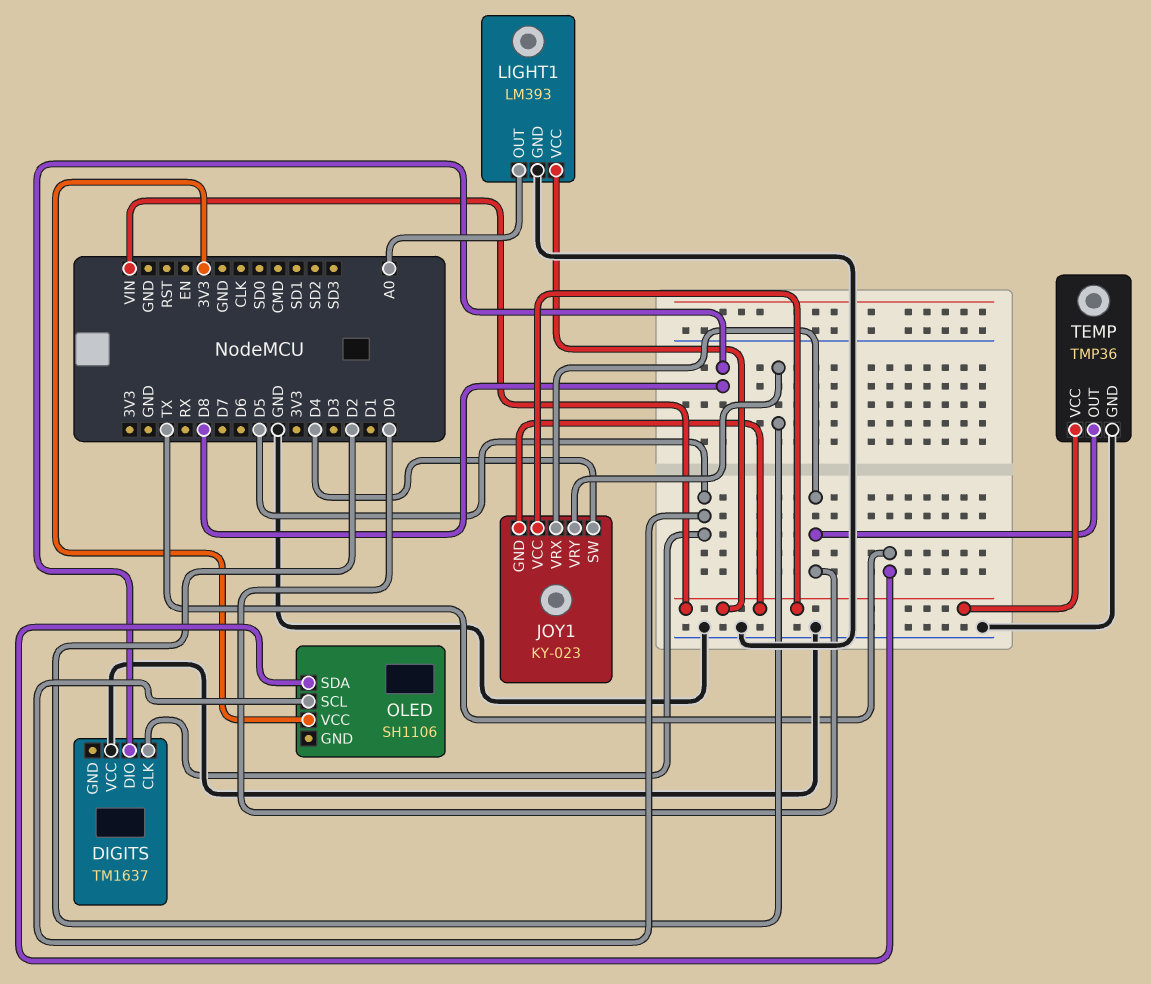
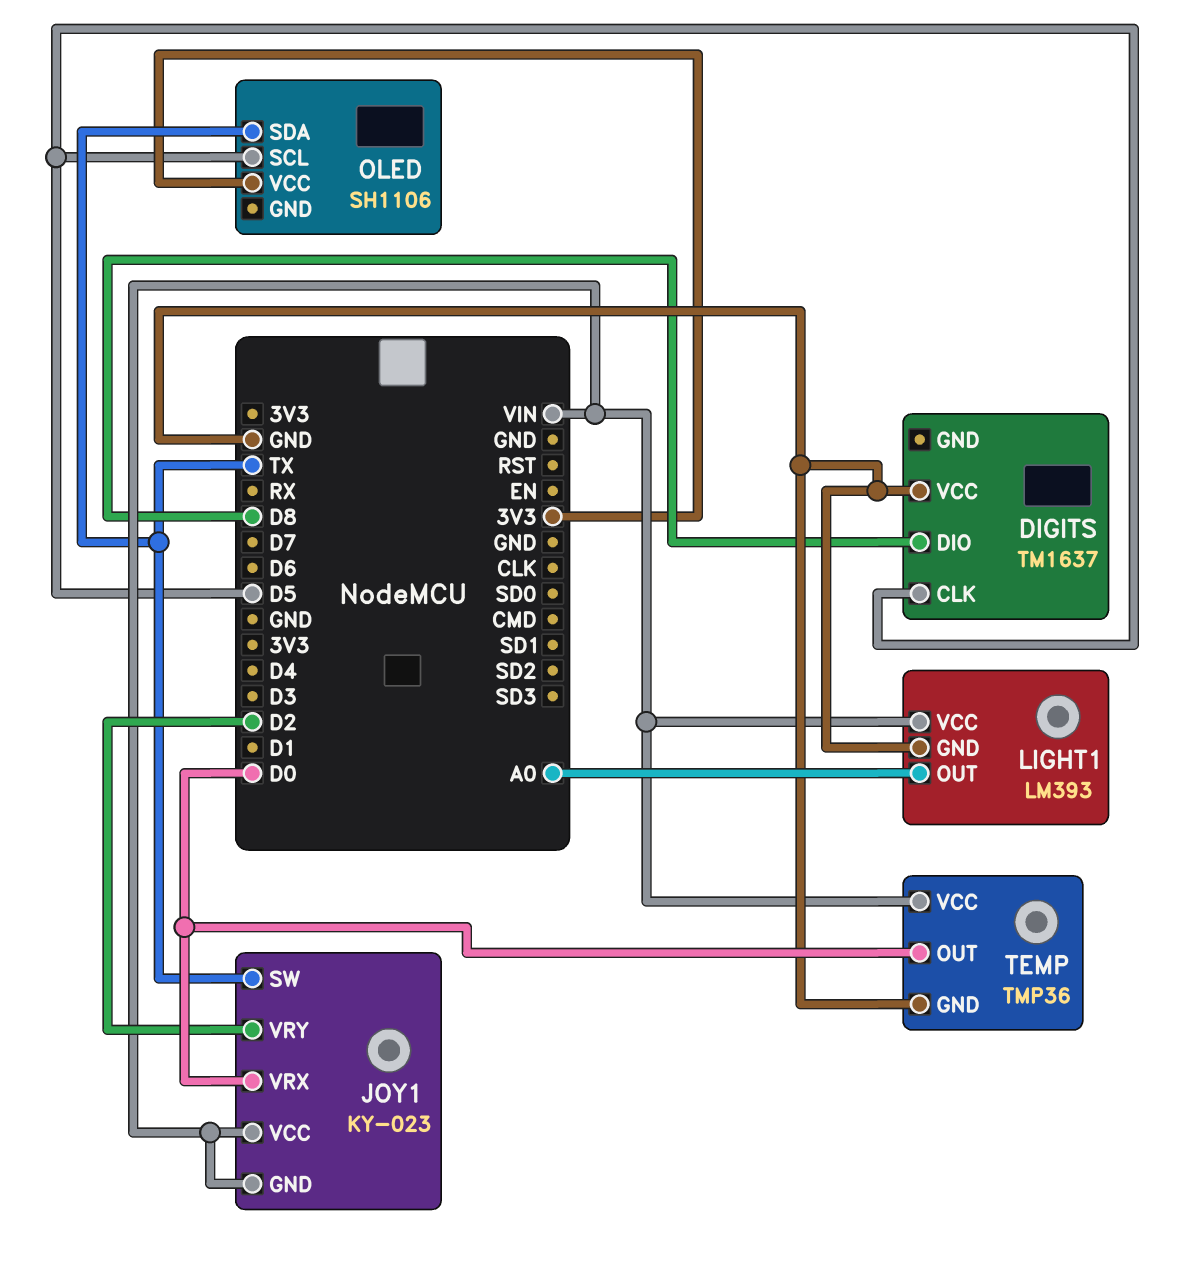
JOY1 pin SW: D4 -> TX

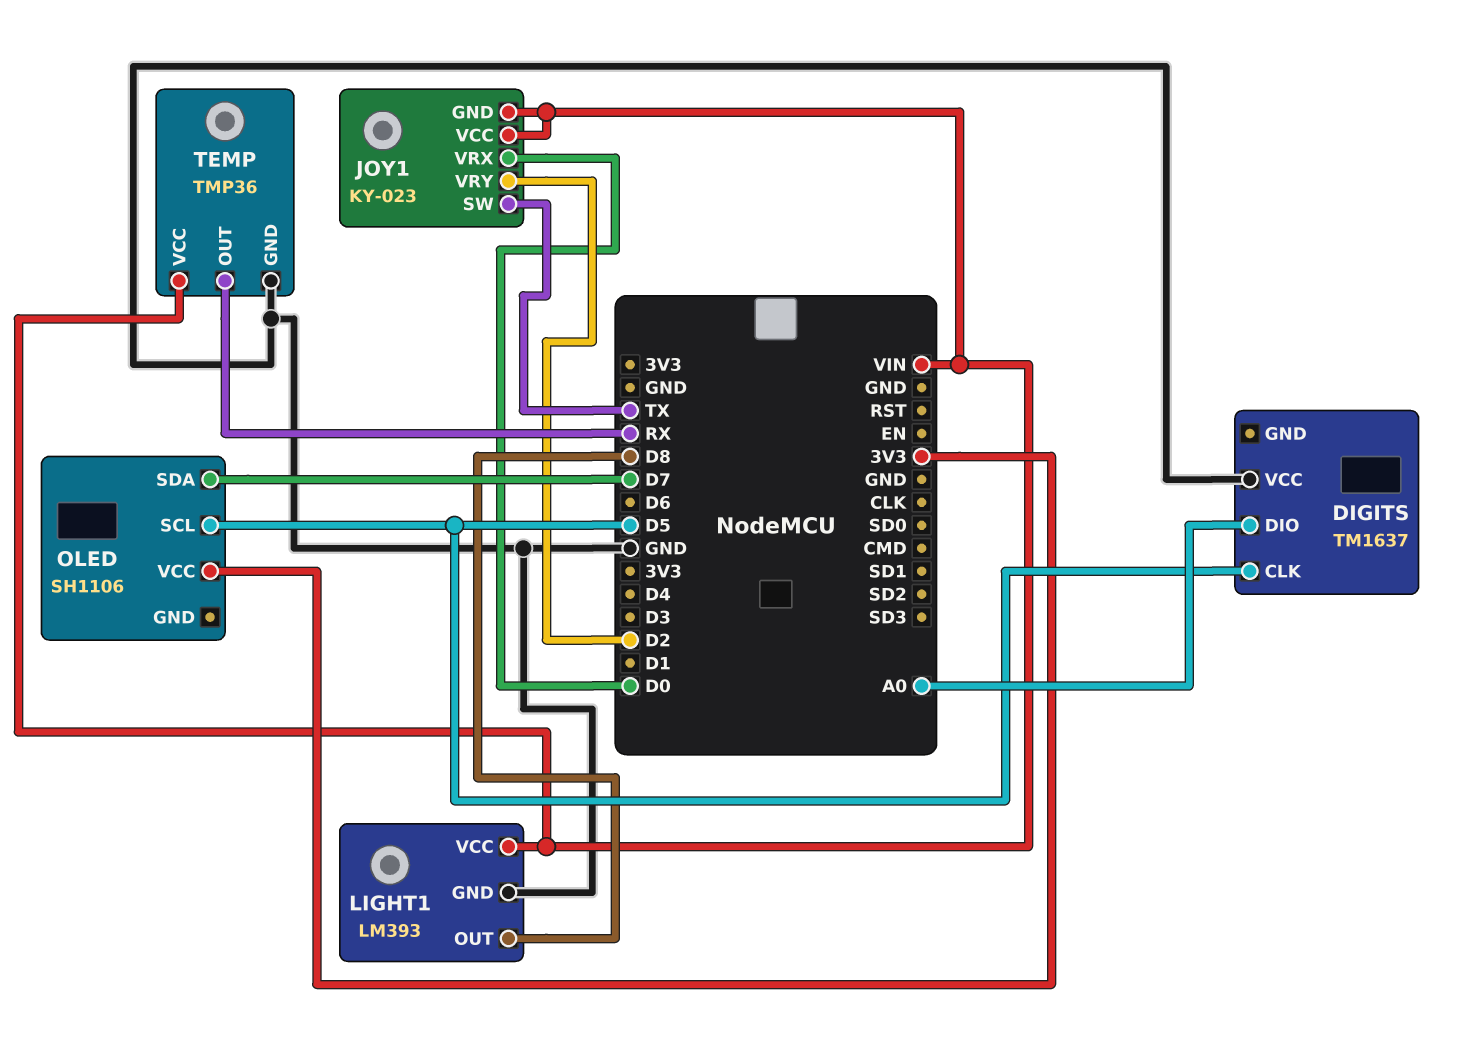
DIGITS pin DIO: D8 -> A0
LIGHT1 pin OUT: A0 -> D8
OLED pin SDA: TX -> D7
TEMP pin OUT: D0 -> RX

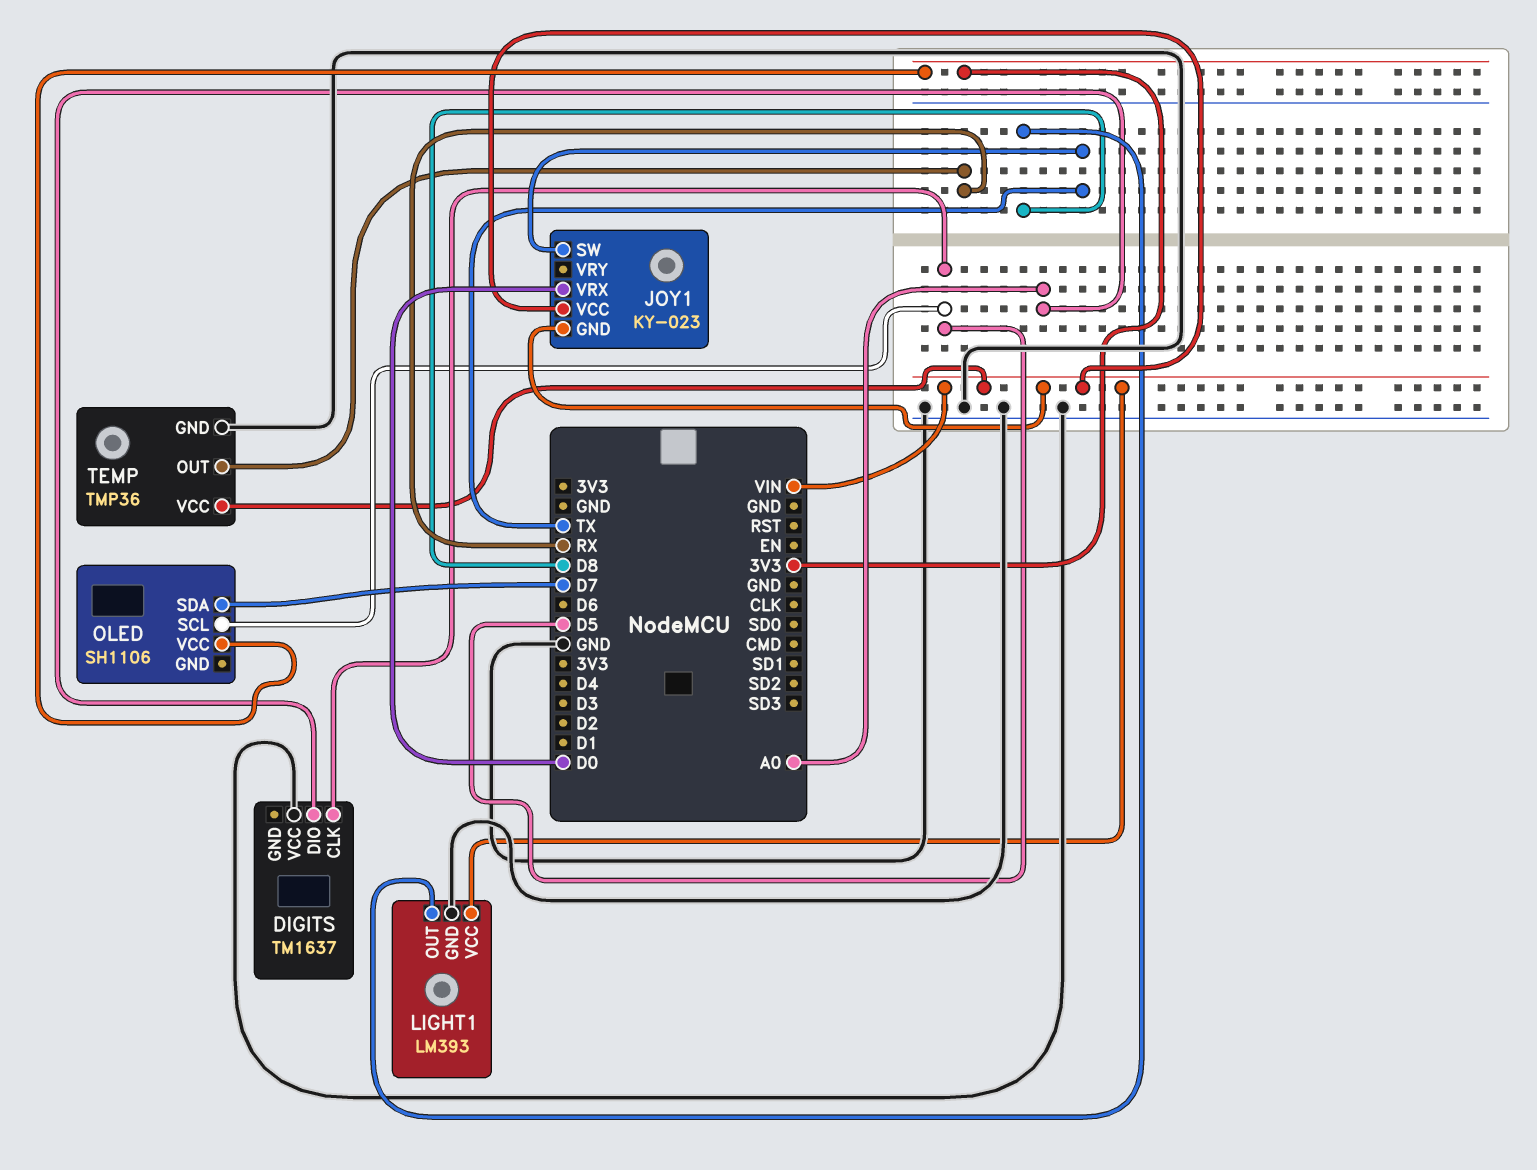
JOY1 pin VRY: D2 -> none

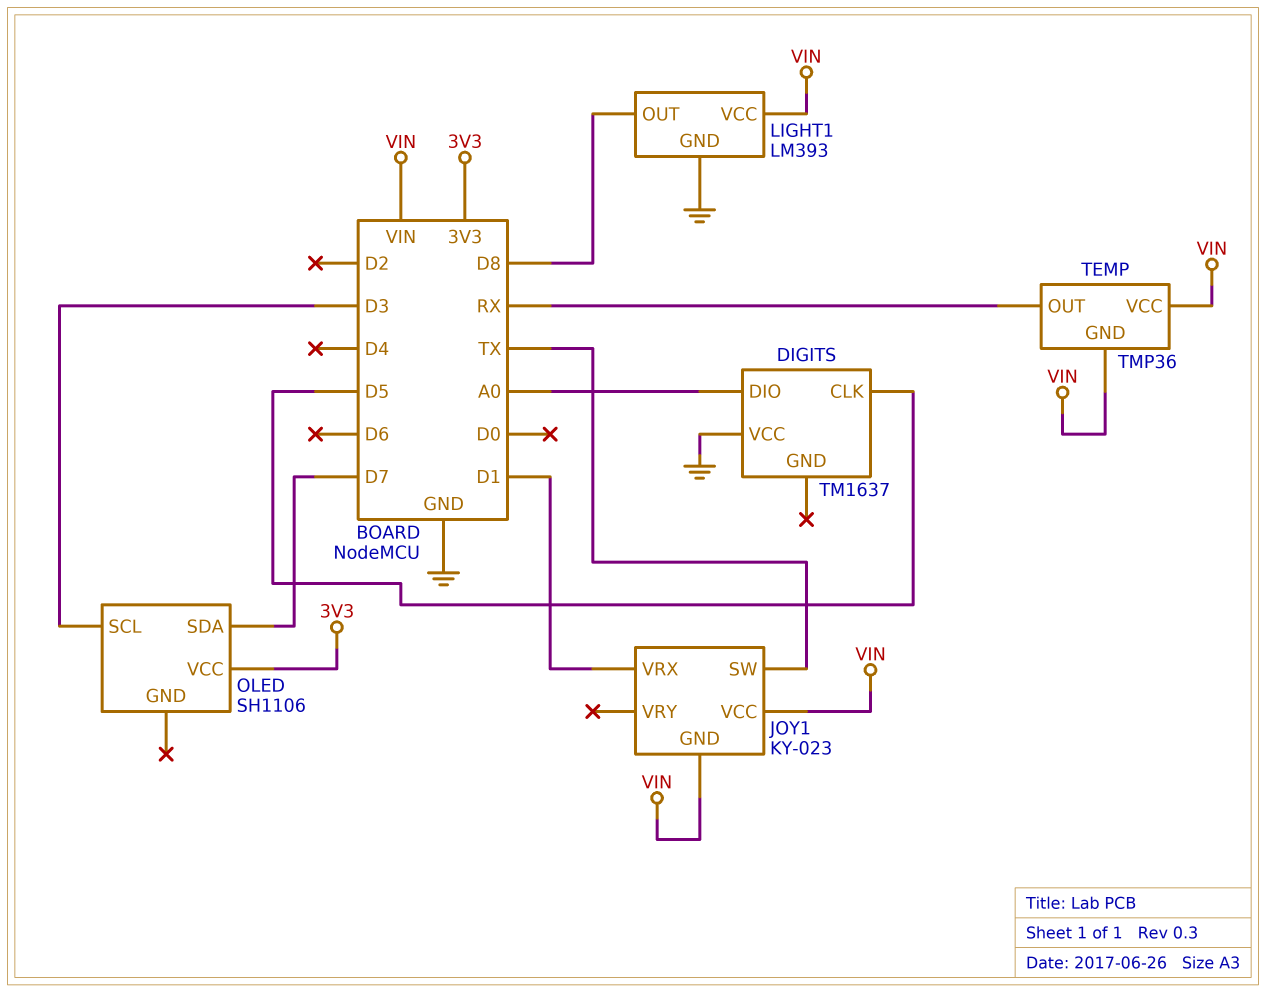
JOY1 pin VRX: D0 -> D1
OLED pin SCL: D5 -> D3
TEMP pin GND: GND -> VIN

